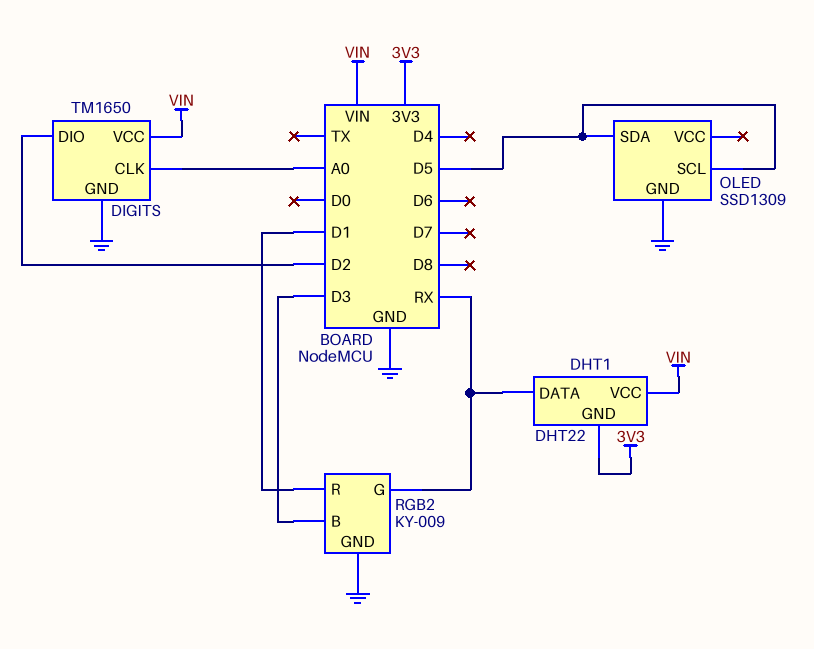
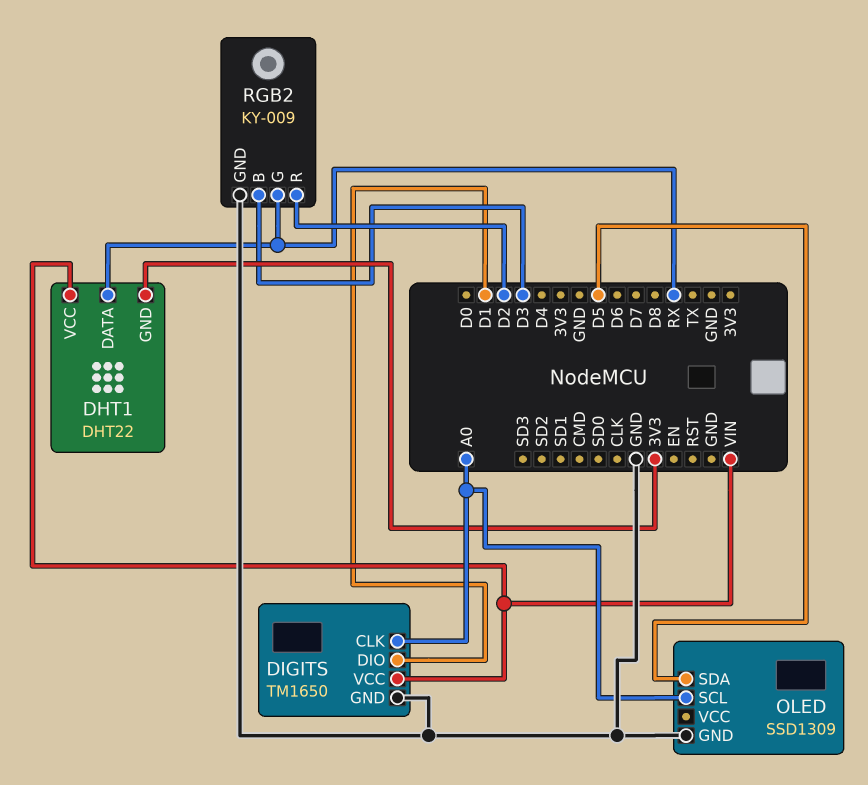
DIGITS pin DIO: D2 -> D1
OLED pin SCL: D5 -> A0
RGB2 pin R: D1 -> D2

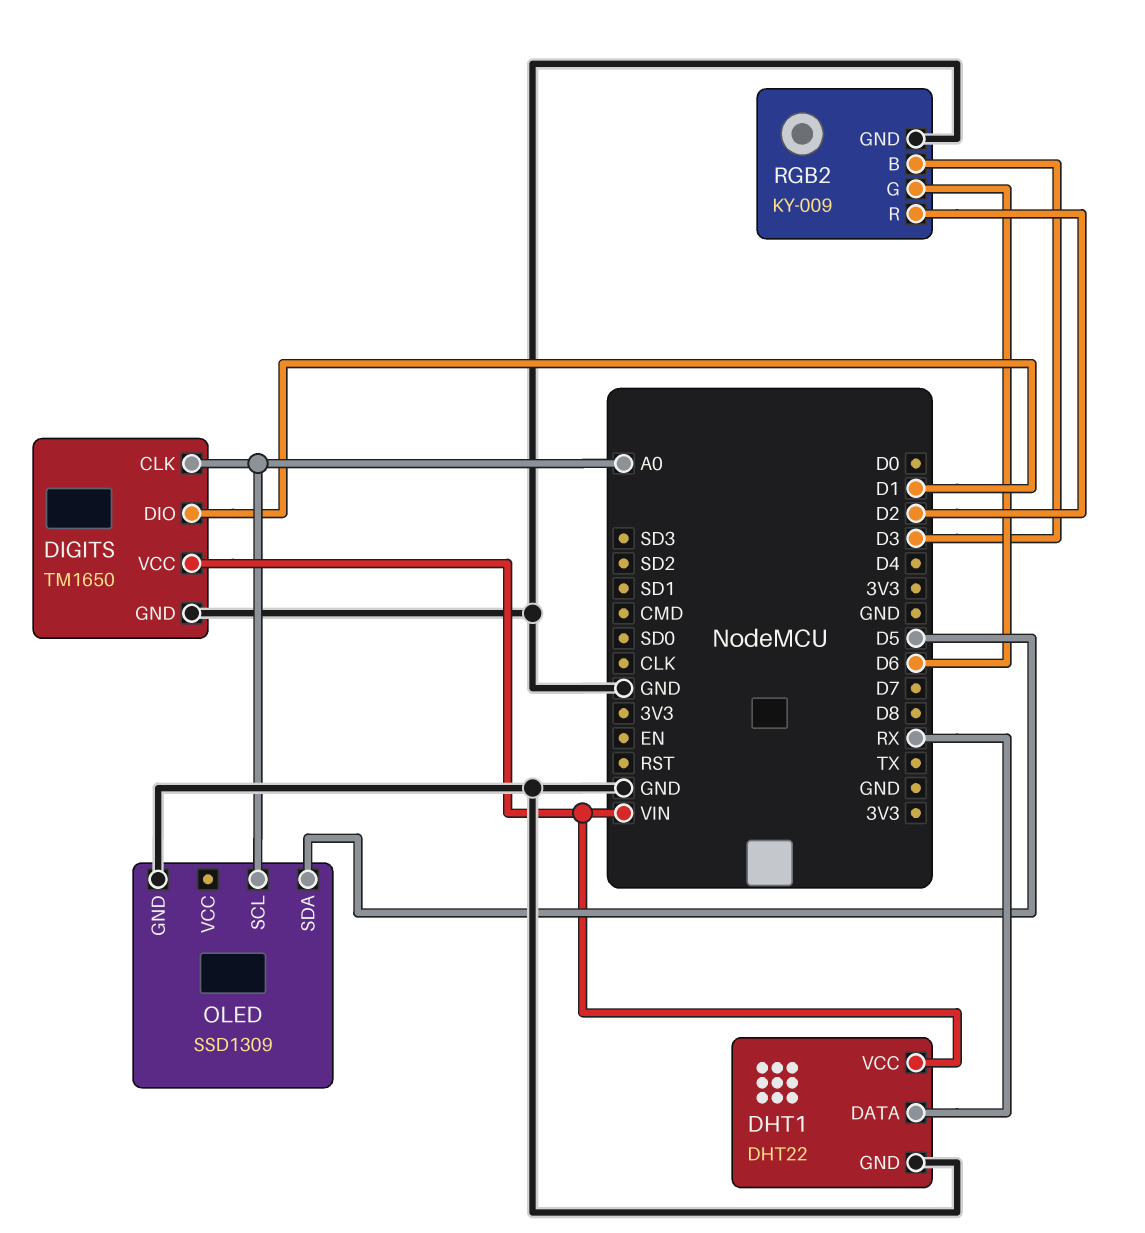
DHT1 pin GND: 3V3 -> GND
RGB2 pin G: RX -> D6

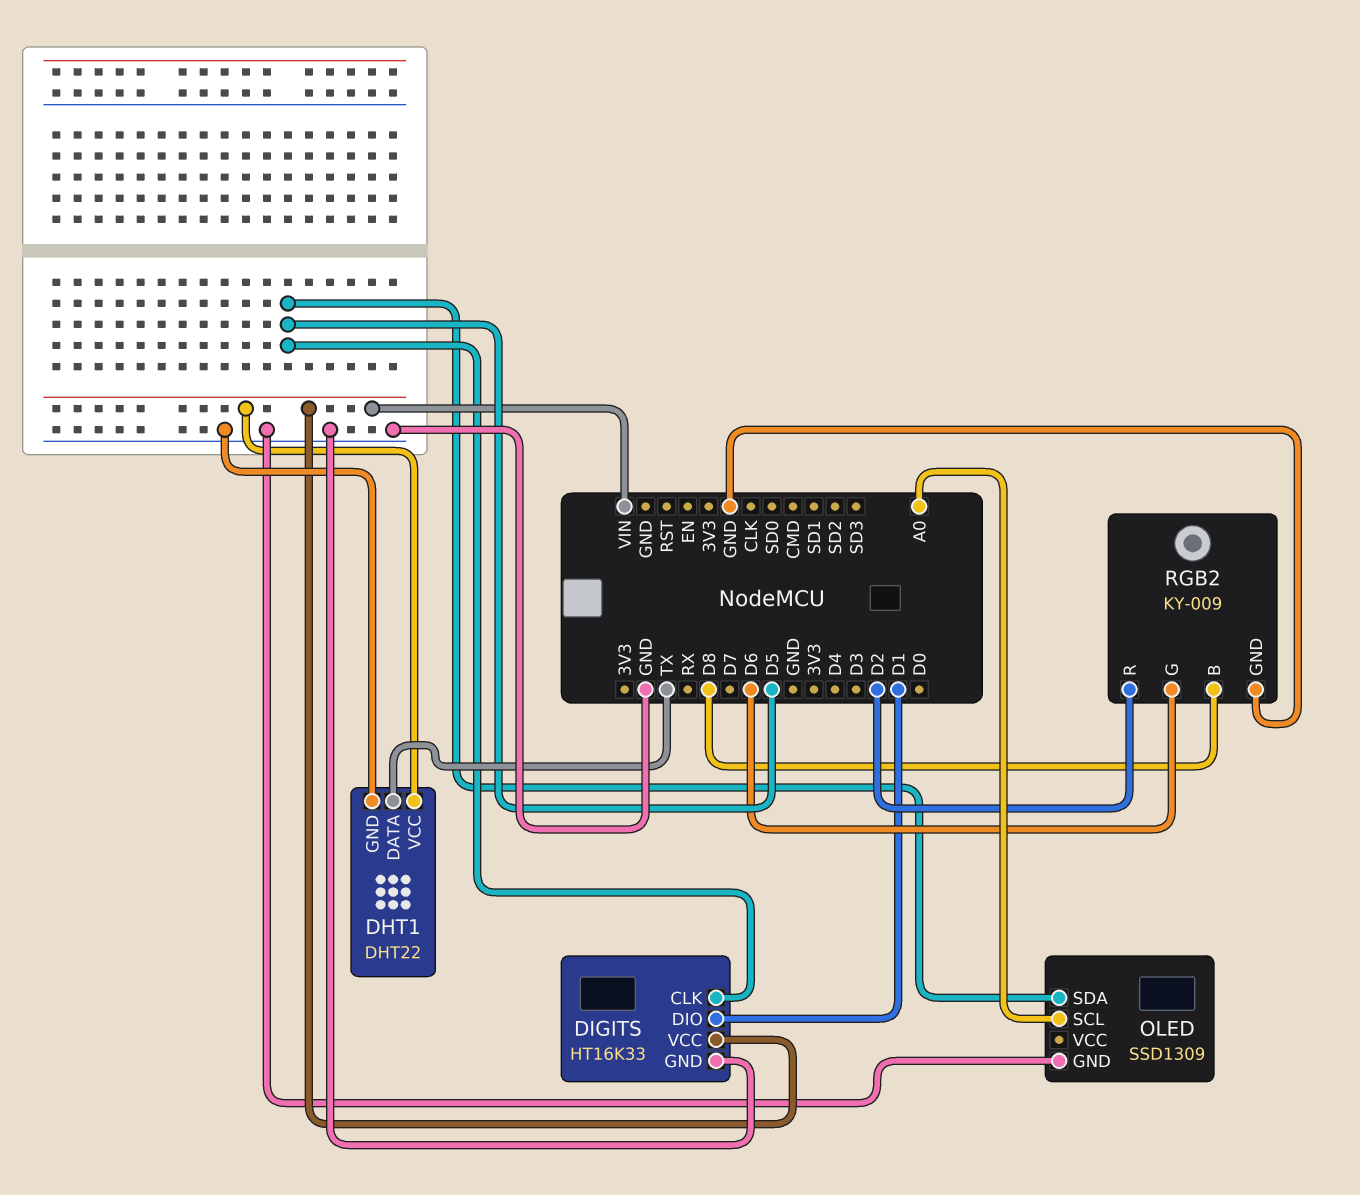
DHT1 pin DATA: RX -> TX
DIGITS: TM1650 -> HT16K33
DIGITS pin CLK: A0 -> D5
RGB2 pin B: D3 -> D8

